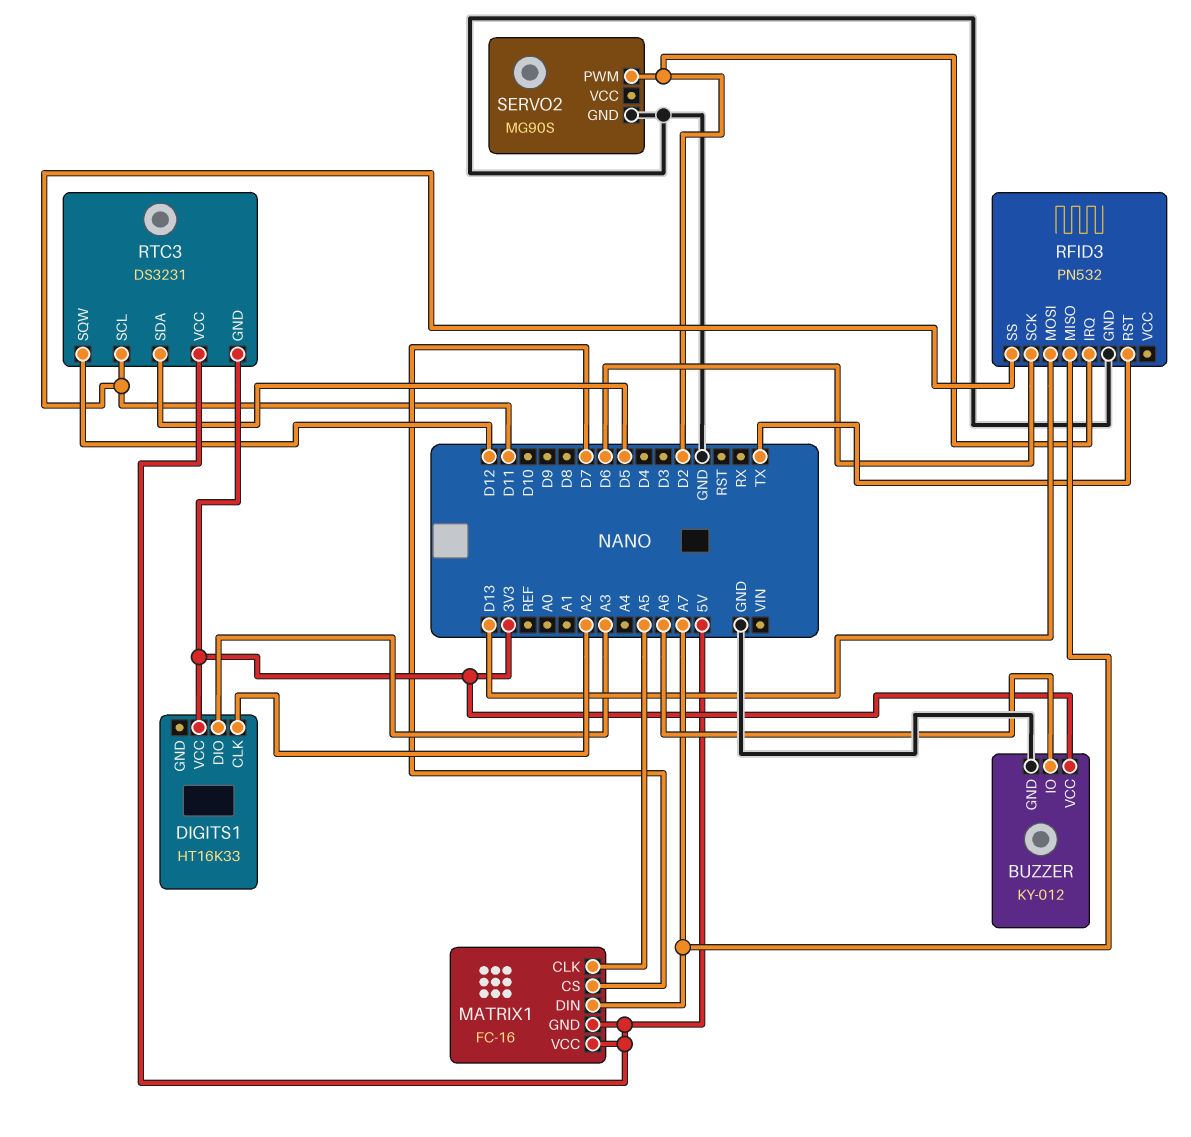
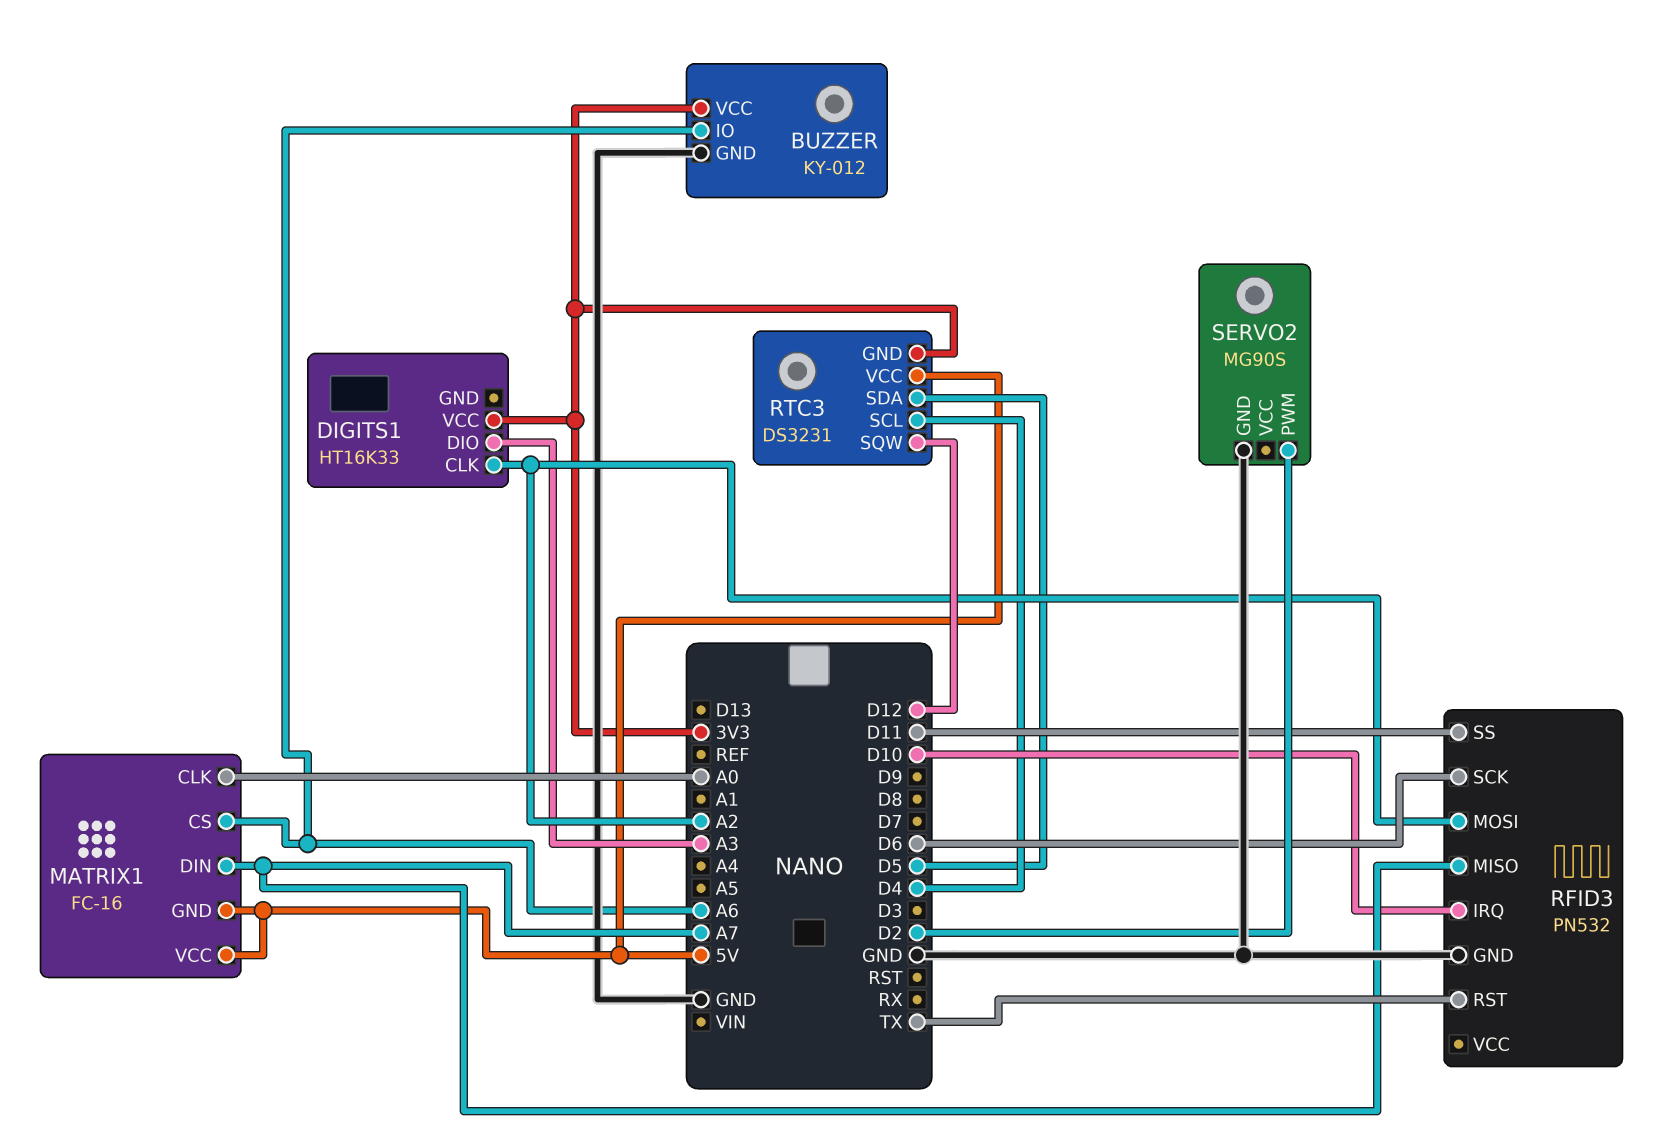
MATRIX1 pin CLK: A5 -> A0
MATRIX1 pin CS: D7 -> A6
RFID3 pin IRQ: D2 -> D10
RFID3 pin MOSI: D13 -> A2
RTC3 pin SCL: D11 -> D4

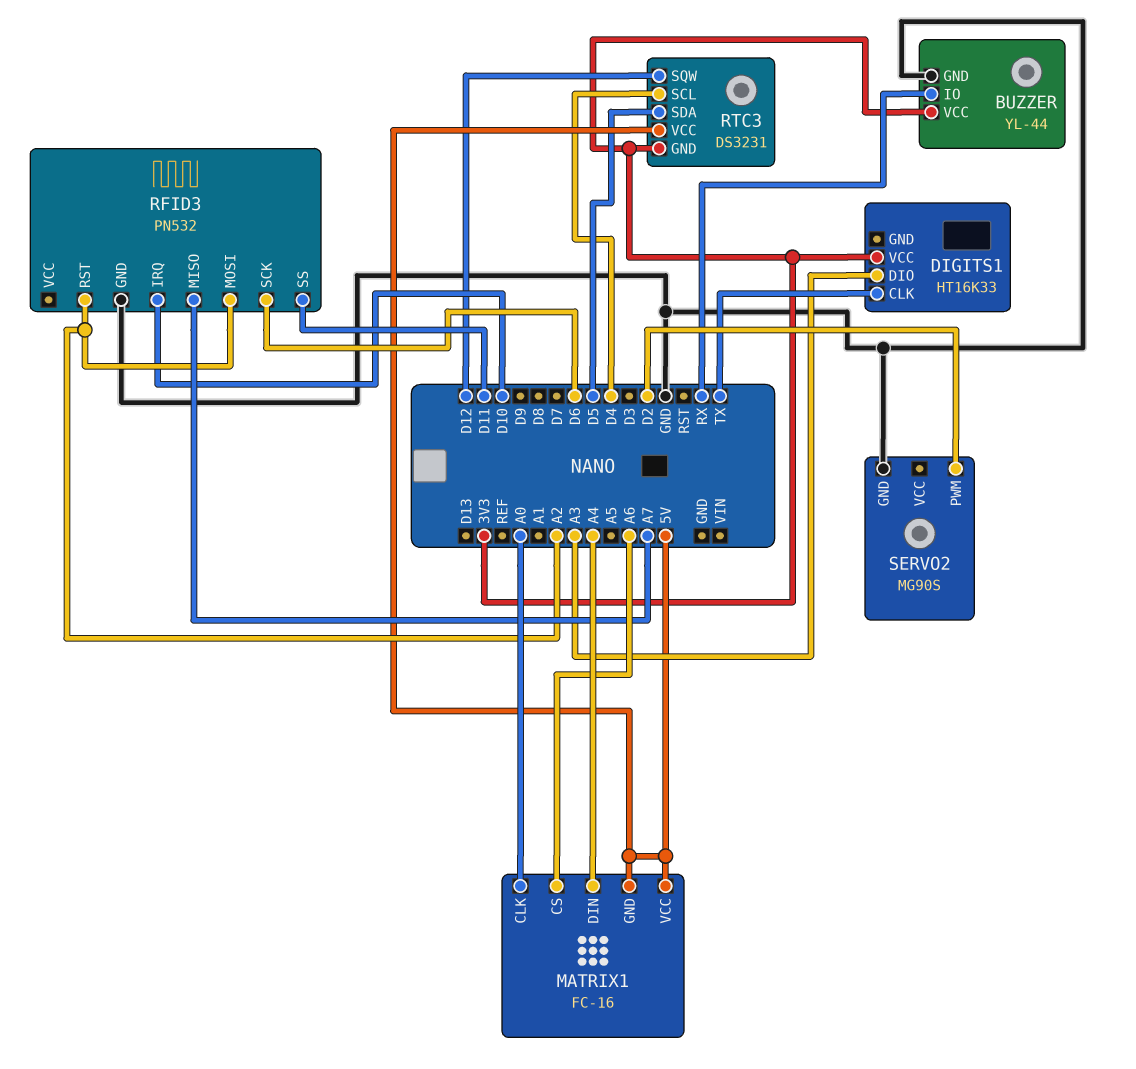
BUZZER: KY-012 -> YL-44
BUZZER pin IO: A6 -> RX
DIGITS1 pin CLK: A2 -> TX
MATRIX1 pin DIN: A7 -> A4
RFID3 pin RST: TX -> A2

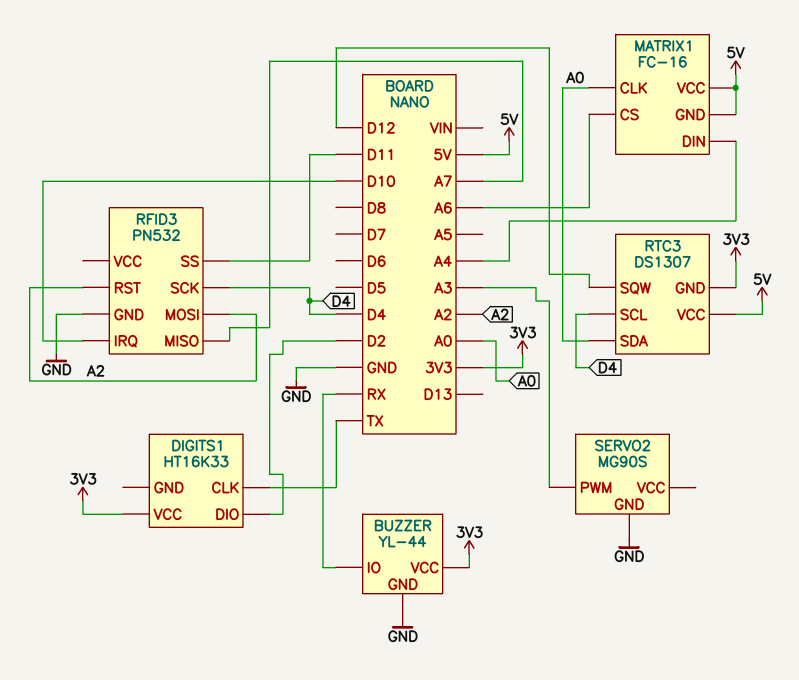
DIGITS1 pin DIO: A3 -> D2
RFID3 pin SCK: D6 -> D4
RTC3: DS3231 -> DS1307
RTC3 pin SDA: D5 -> A0
SERVO2 pin PWM: D2 -> A3

